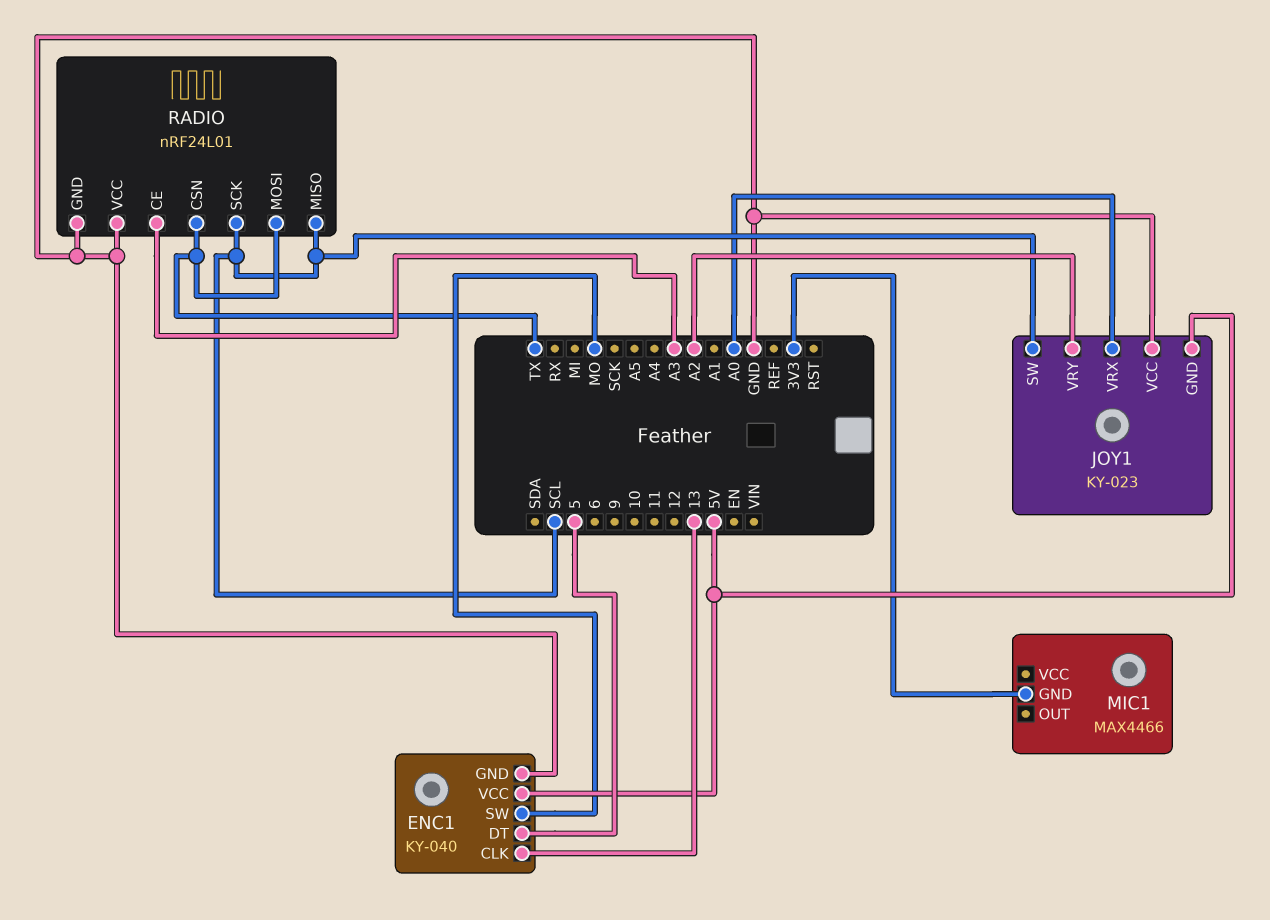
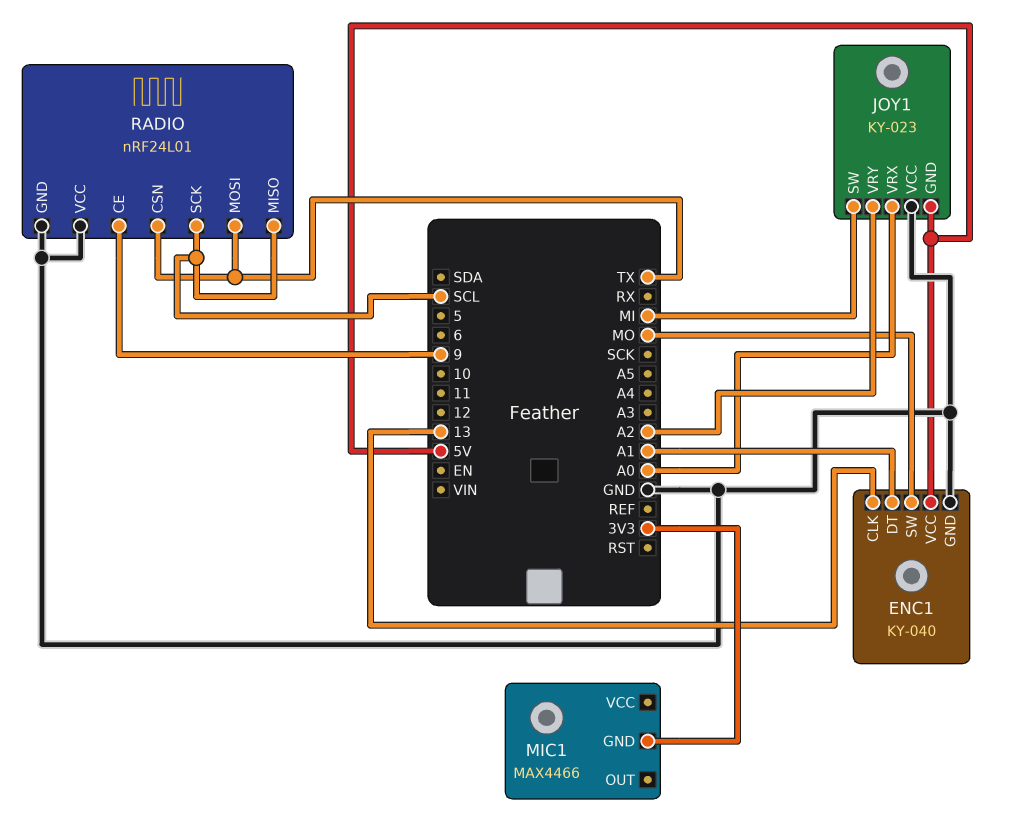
ENC1 pin DT: 5 -> A1
JOY1 pin SW: SCL -> MI
RADIO pin CE: A3 -> 9

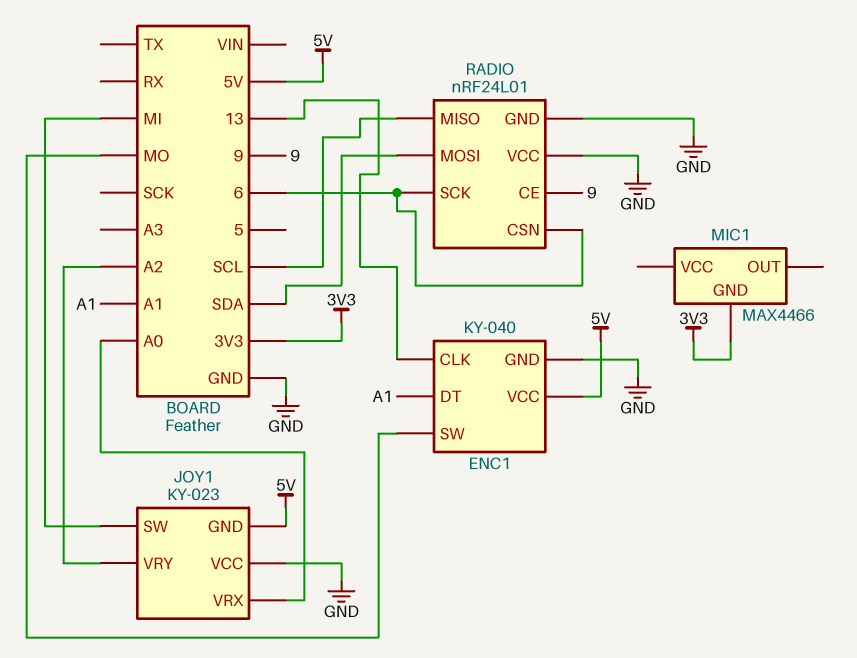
RADIO pin CSN: TX -> 6
RADIO pin MOSI: TX -> SDA
RADIO pin SCK: SCL -> 6

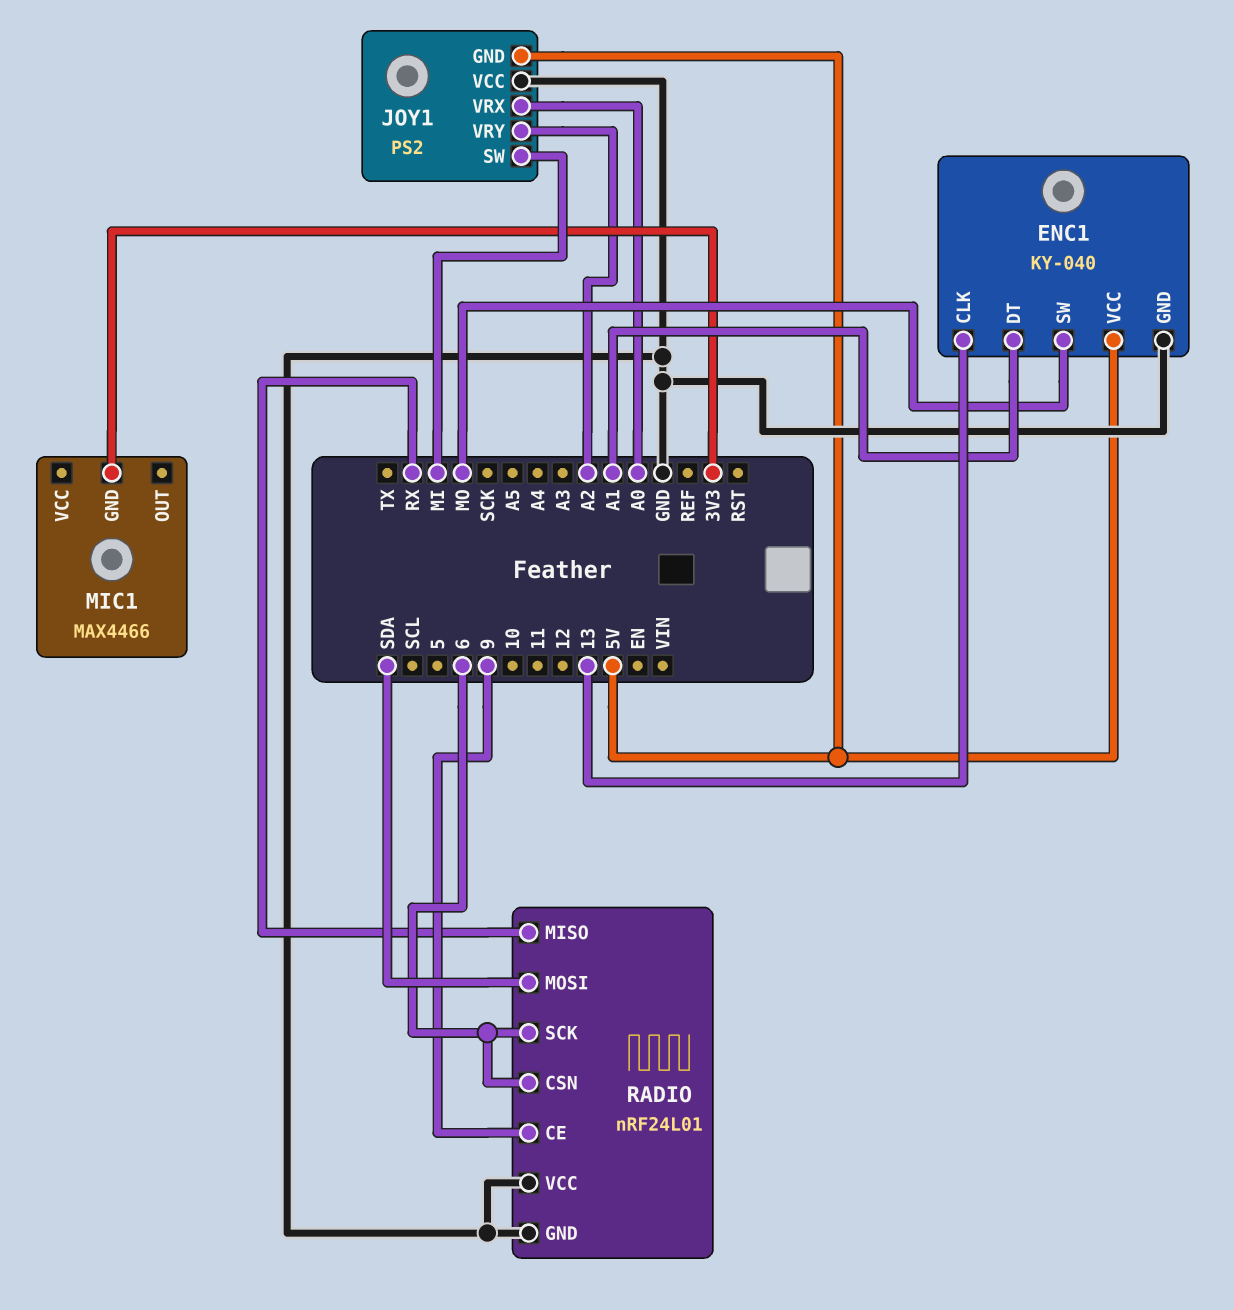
JOY1: KY-023 -> PS2
RADIO pin MISO: SCL -> RX

